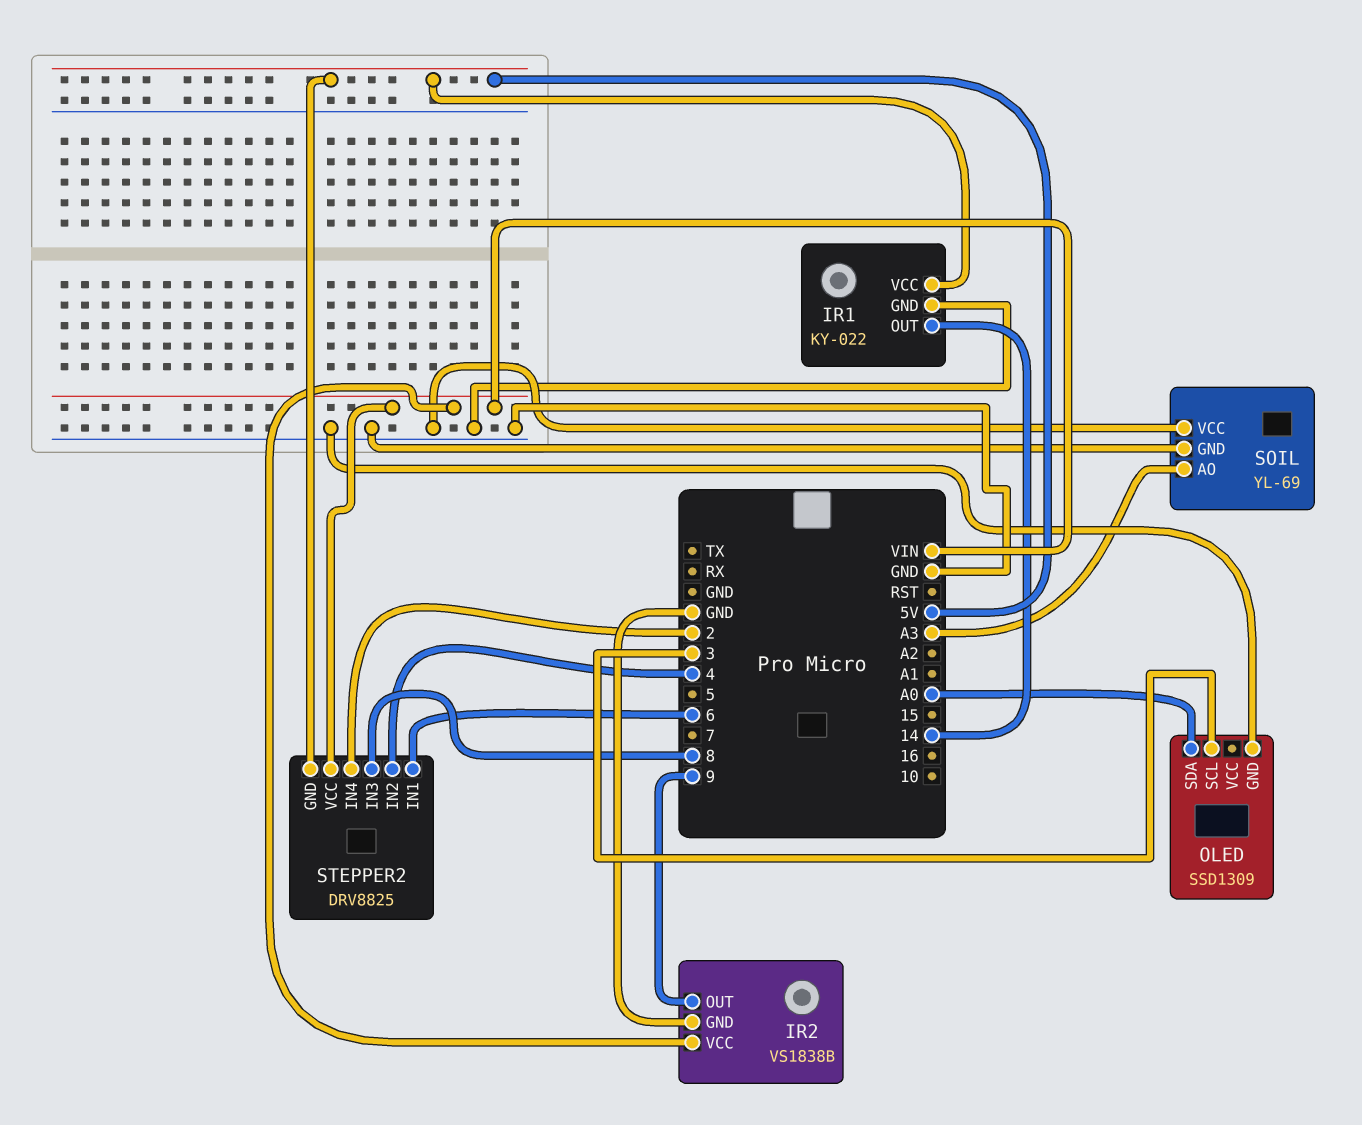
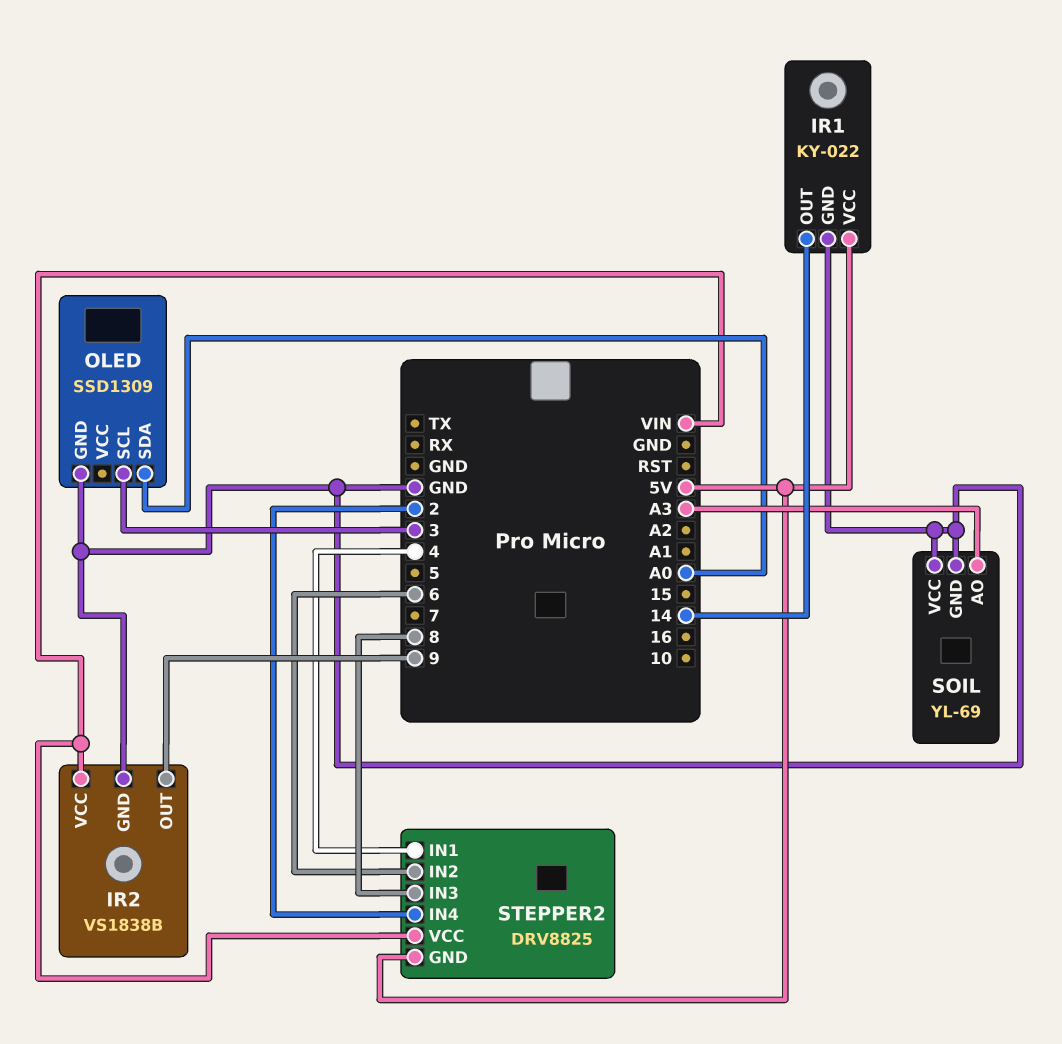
STEPPER2 pin IN1: 6 -> 4
STEPPER2 pin IN2: 4 -> 6

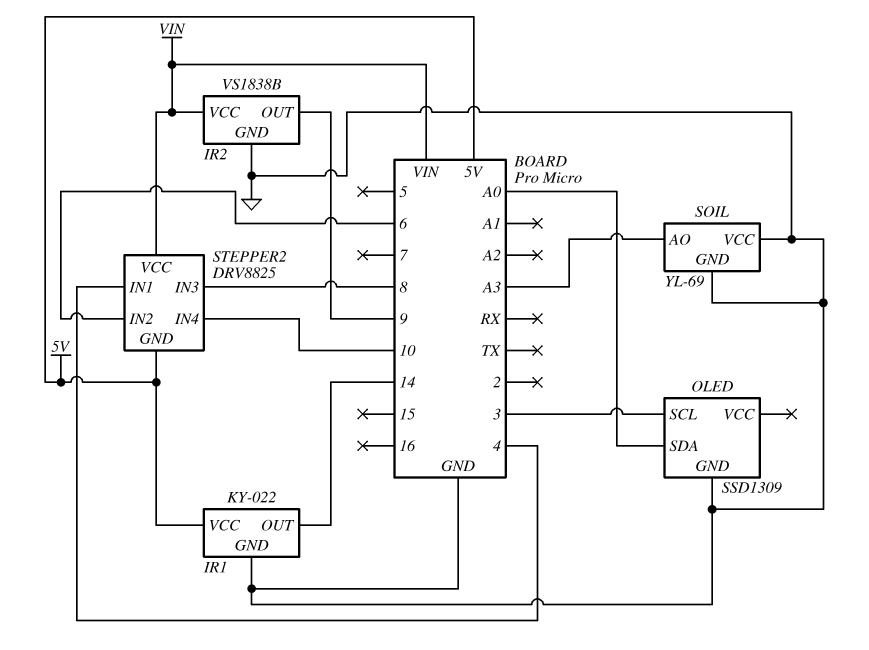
STEPPER2 pin IN4: 2 -> 10

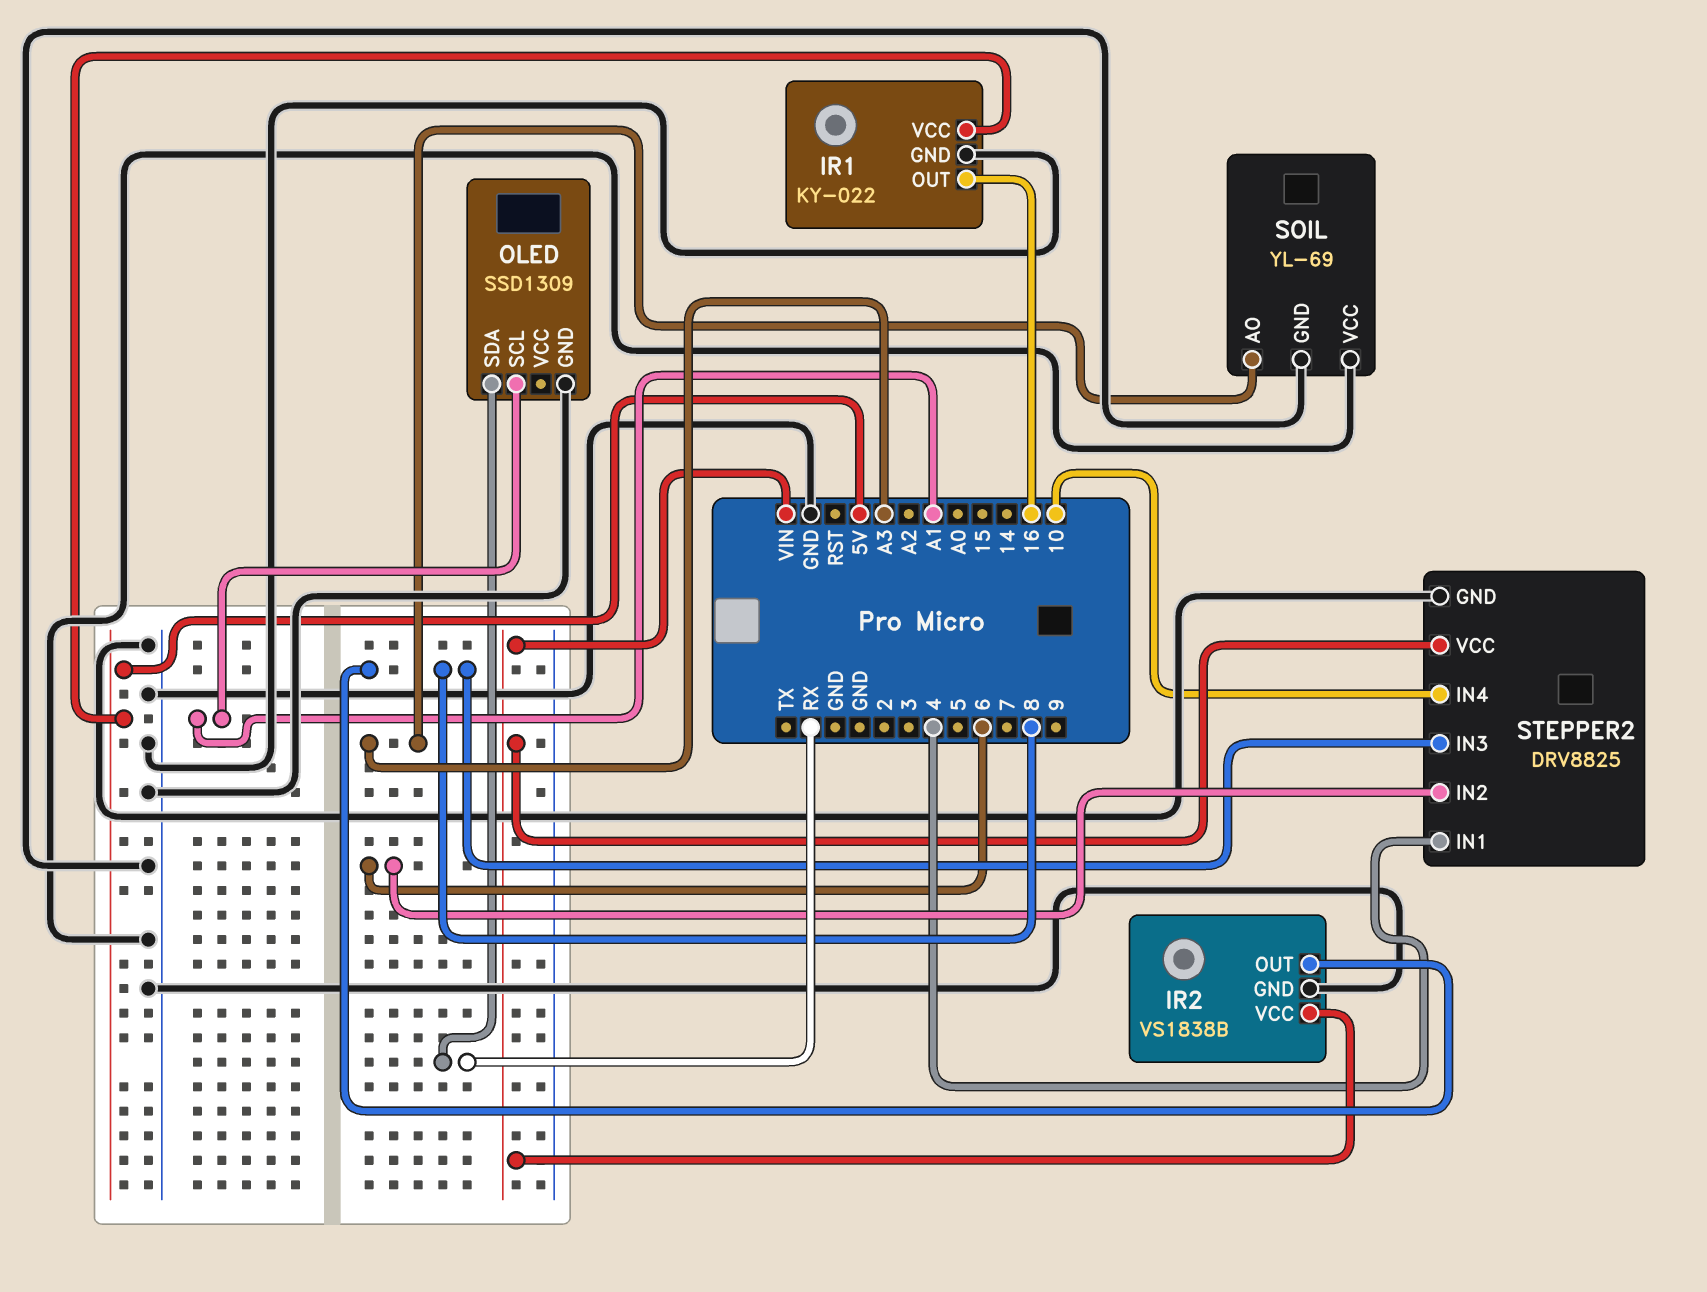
IR1 pin OUT: 14 -> 16
IR2 pin OUT: 9 -> 8
OLED pin SCL: 3 -> A1
OLED pin SDA: A0 -> RX
STEPPER2 pin GND: 5V -> GND

